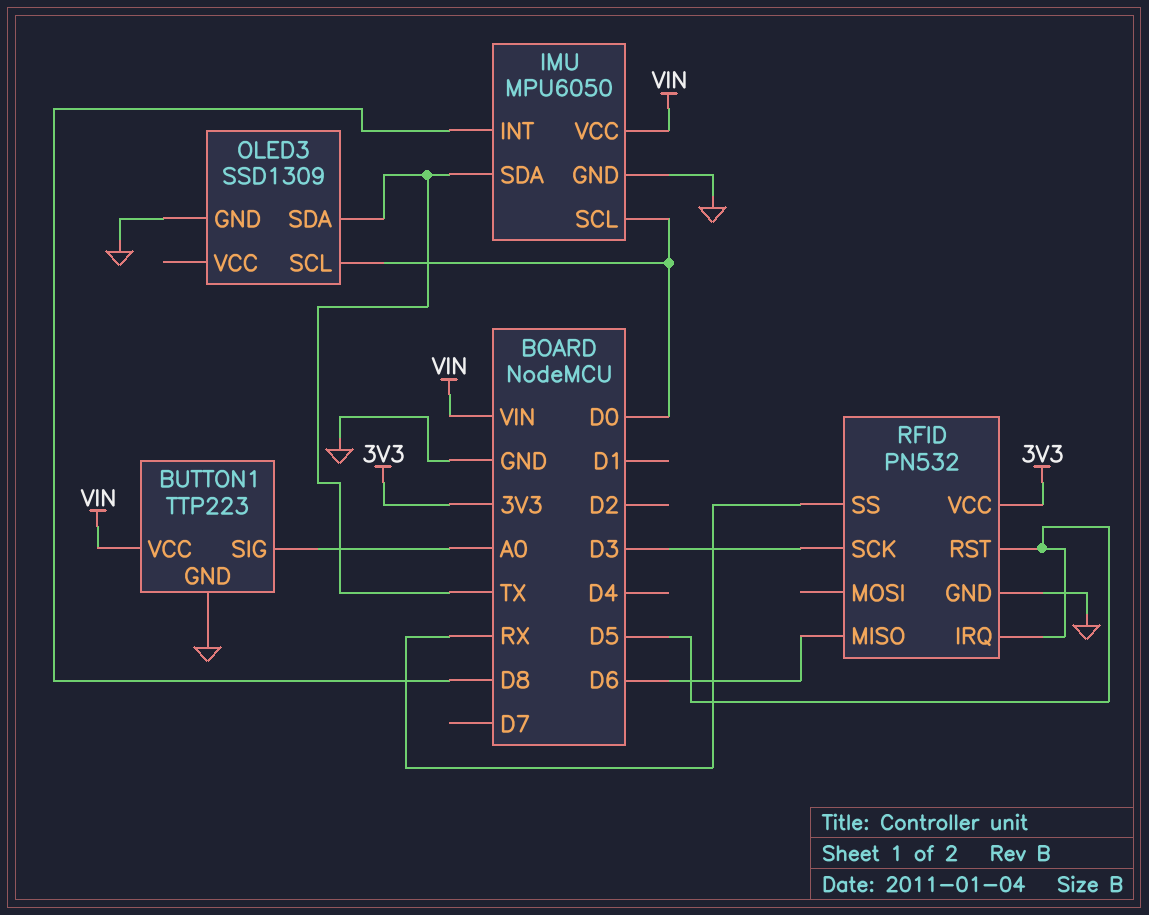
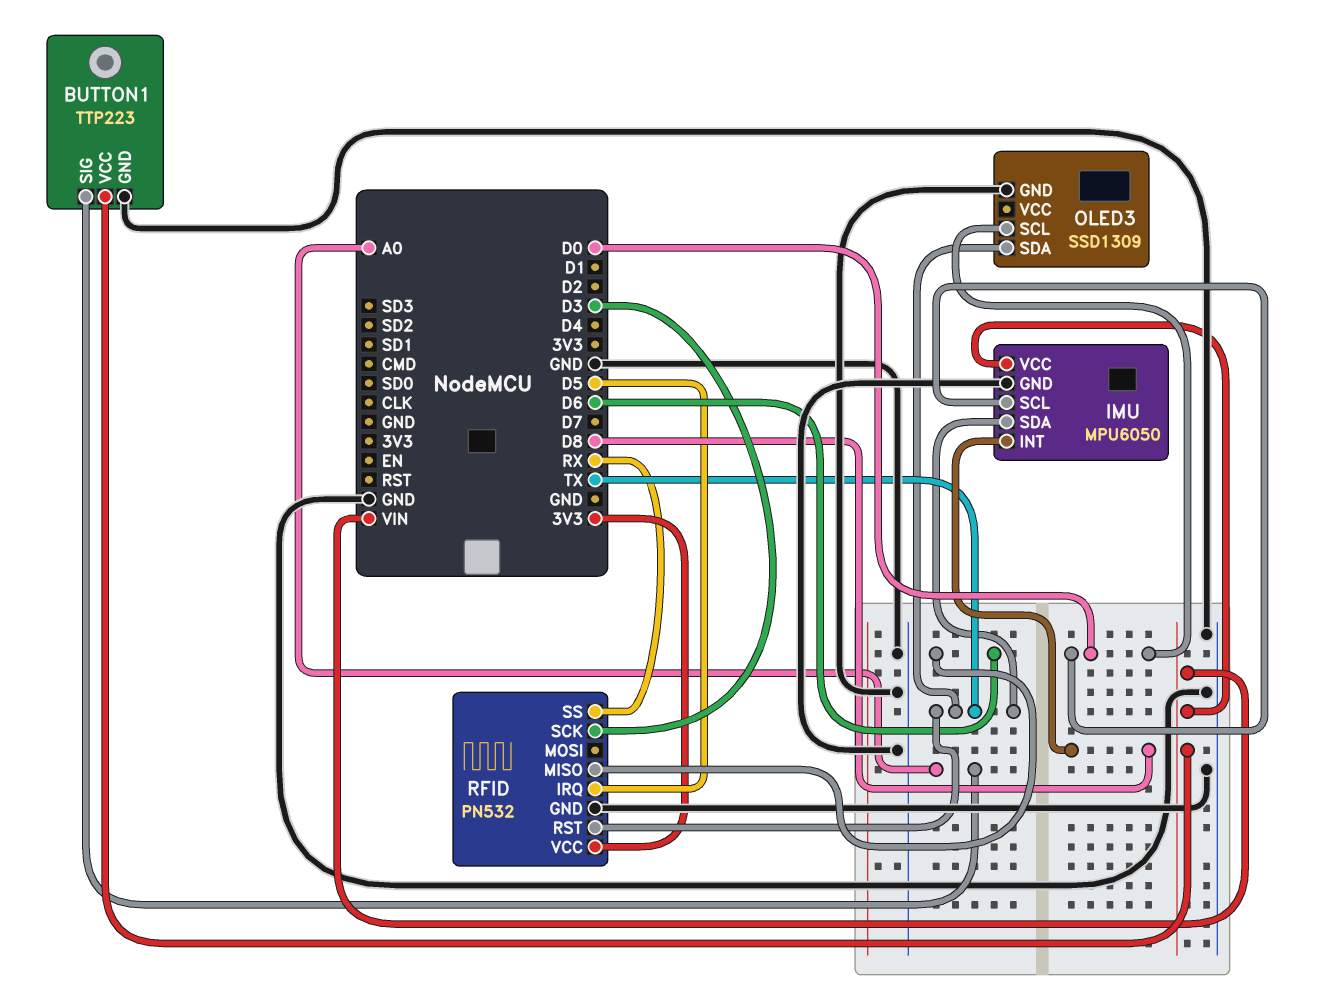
RFID pin RST: D5 -> TX

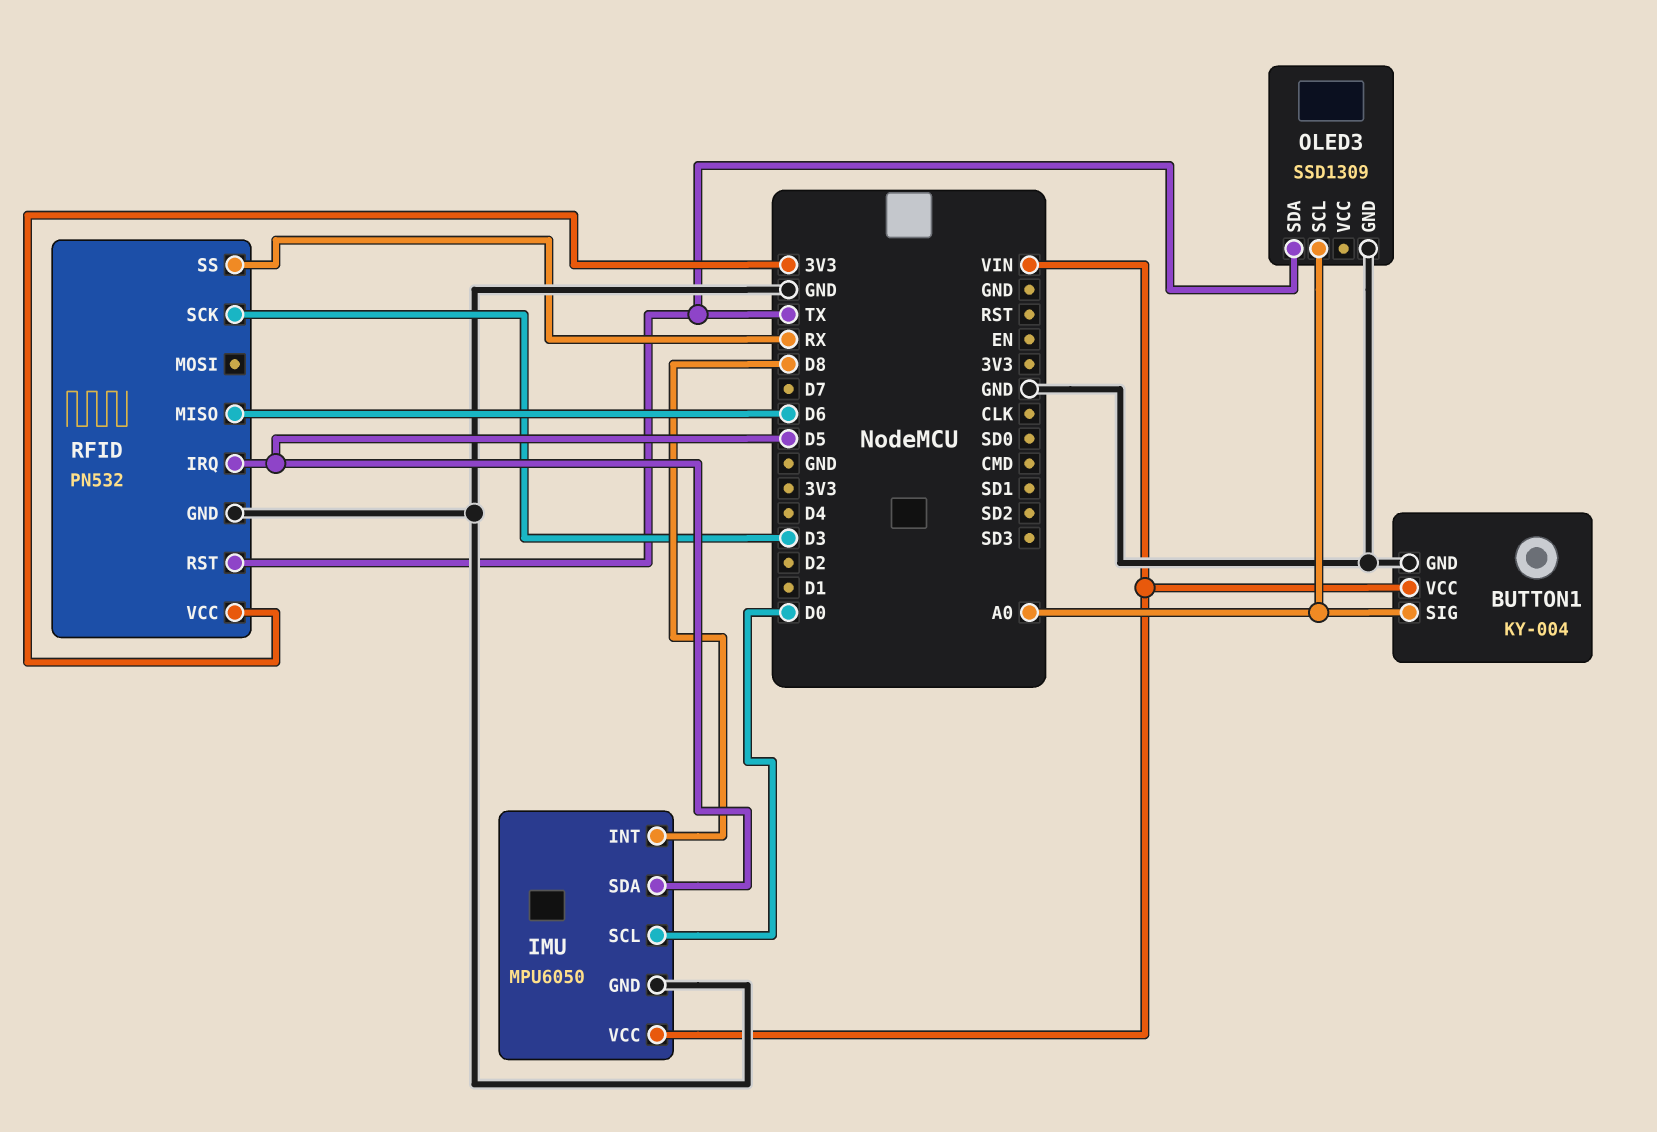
BUTTON1: TTP223 -> KY-004
IMU pin SDA: TX -> D5
OLED3 pin SCL: D0 -> A0

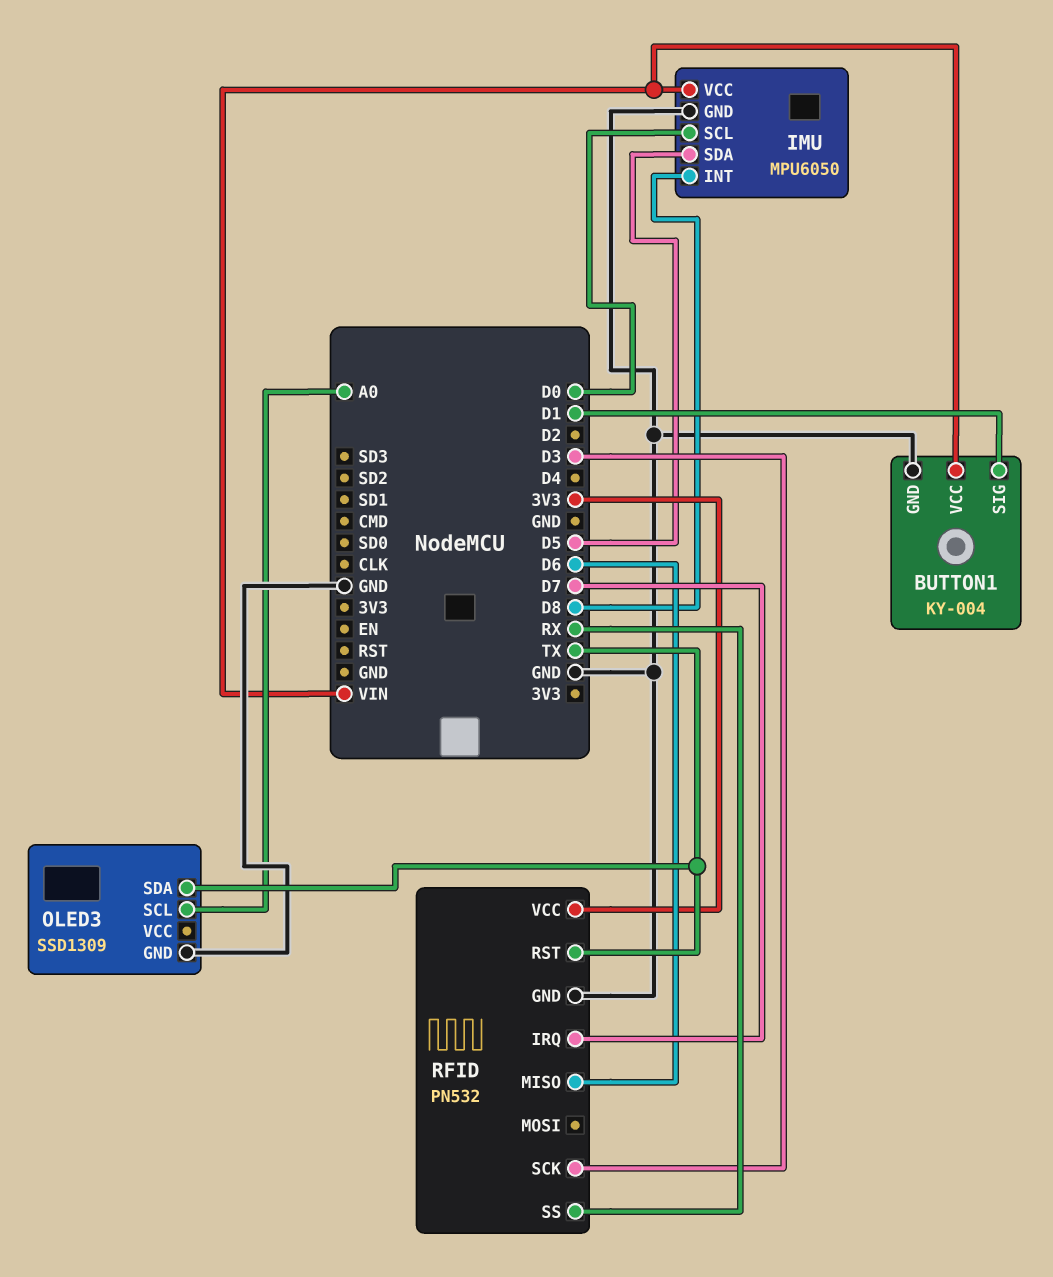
BUTTON1 pin SIG: A0 -> D1
RFID pin IRQ: D5 -> D7

